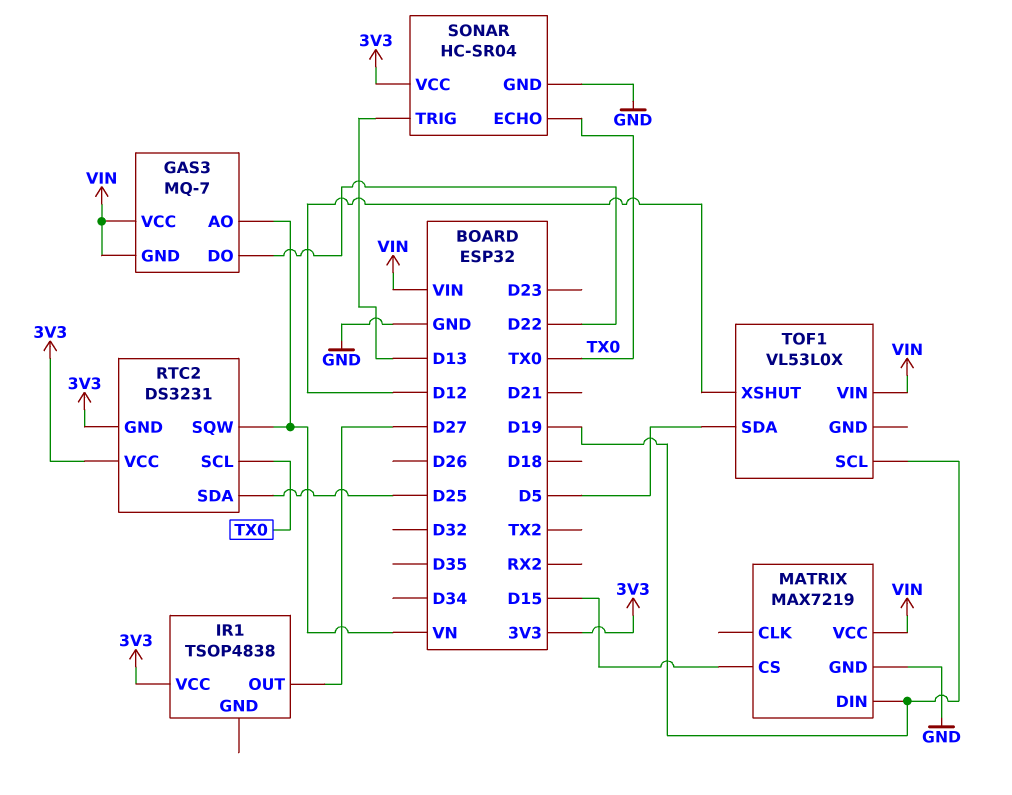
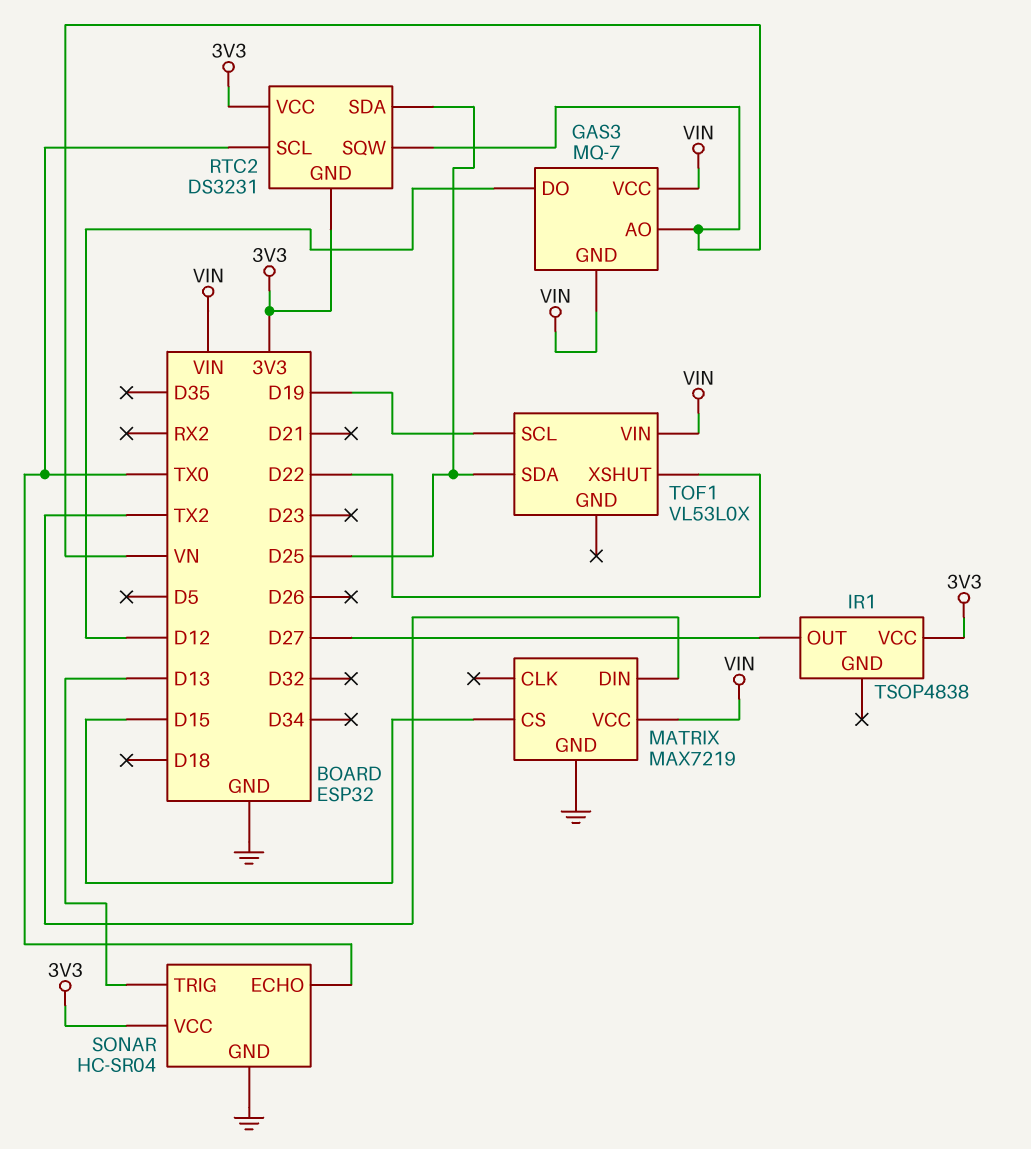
GAS3 pin DO: D22 -> D12
MATRIX pin DIN: D19 -> TX2
TOF1 pin SDA: D5 -> D25
TOF1 pin XSHUT: D12 -> D22

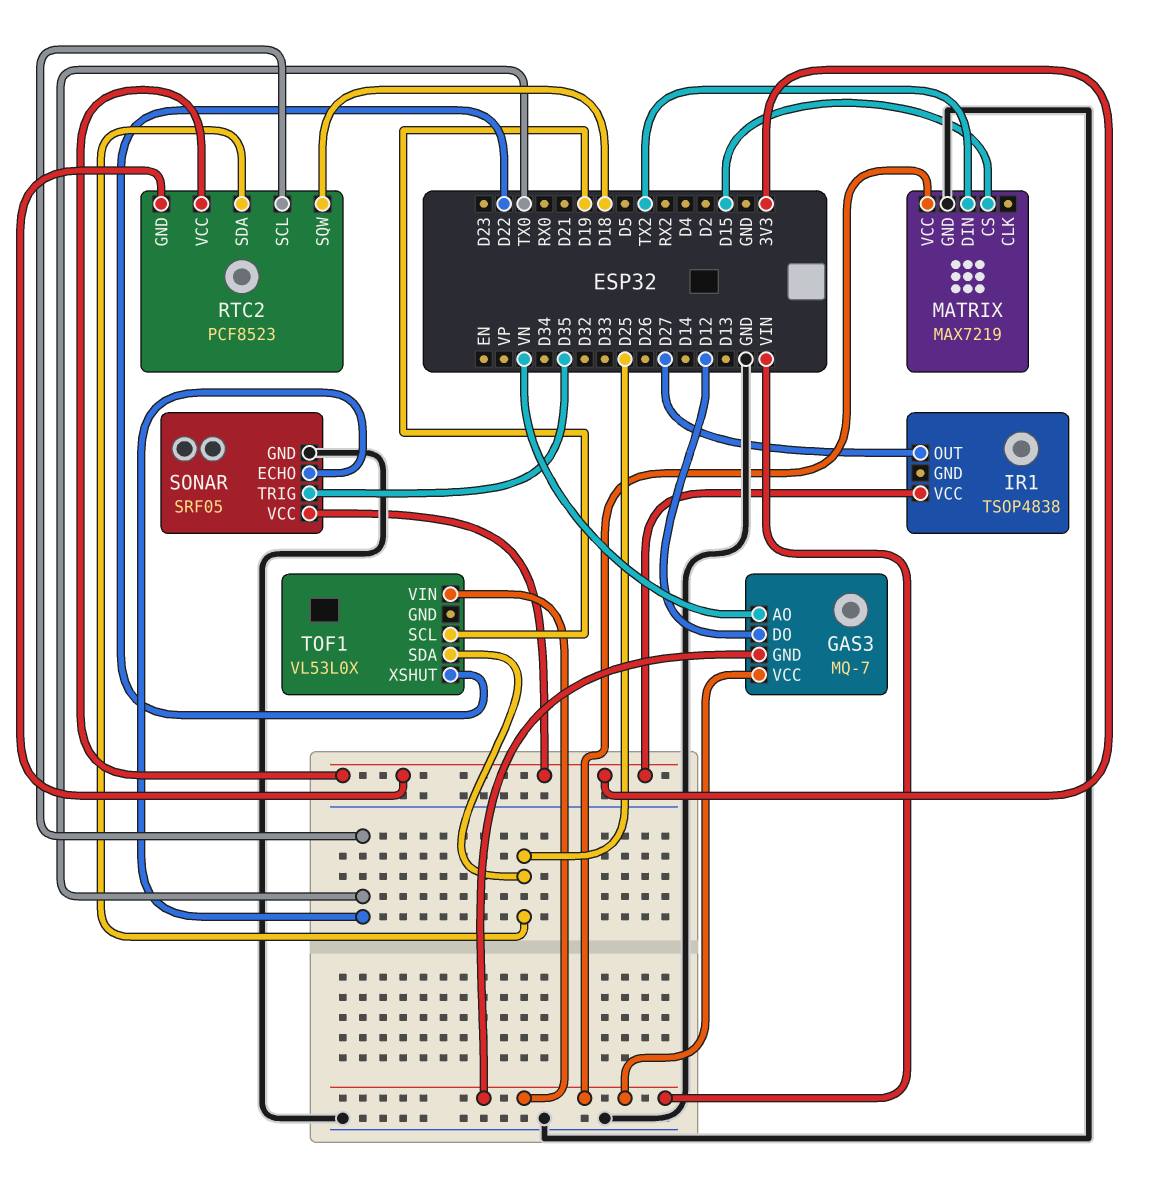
RTC2: DS3231 -> PCF8523
RTC2 pin SQW: VN -> D18
SONAR: HC-SR04 -> SRF05
SONAR pin TRIG: D13 -> D35

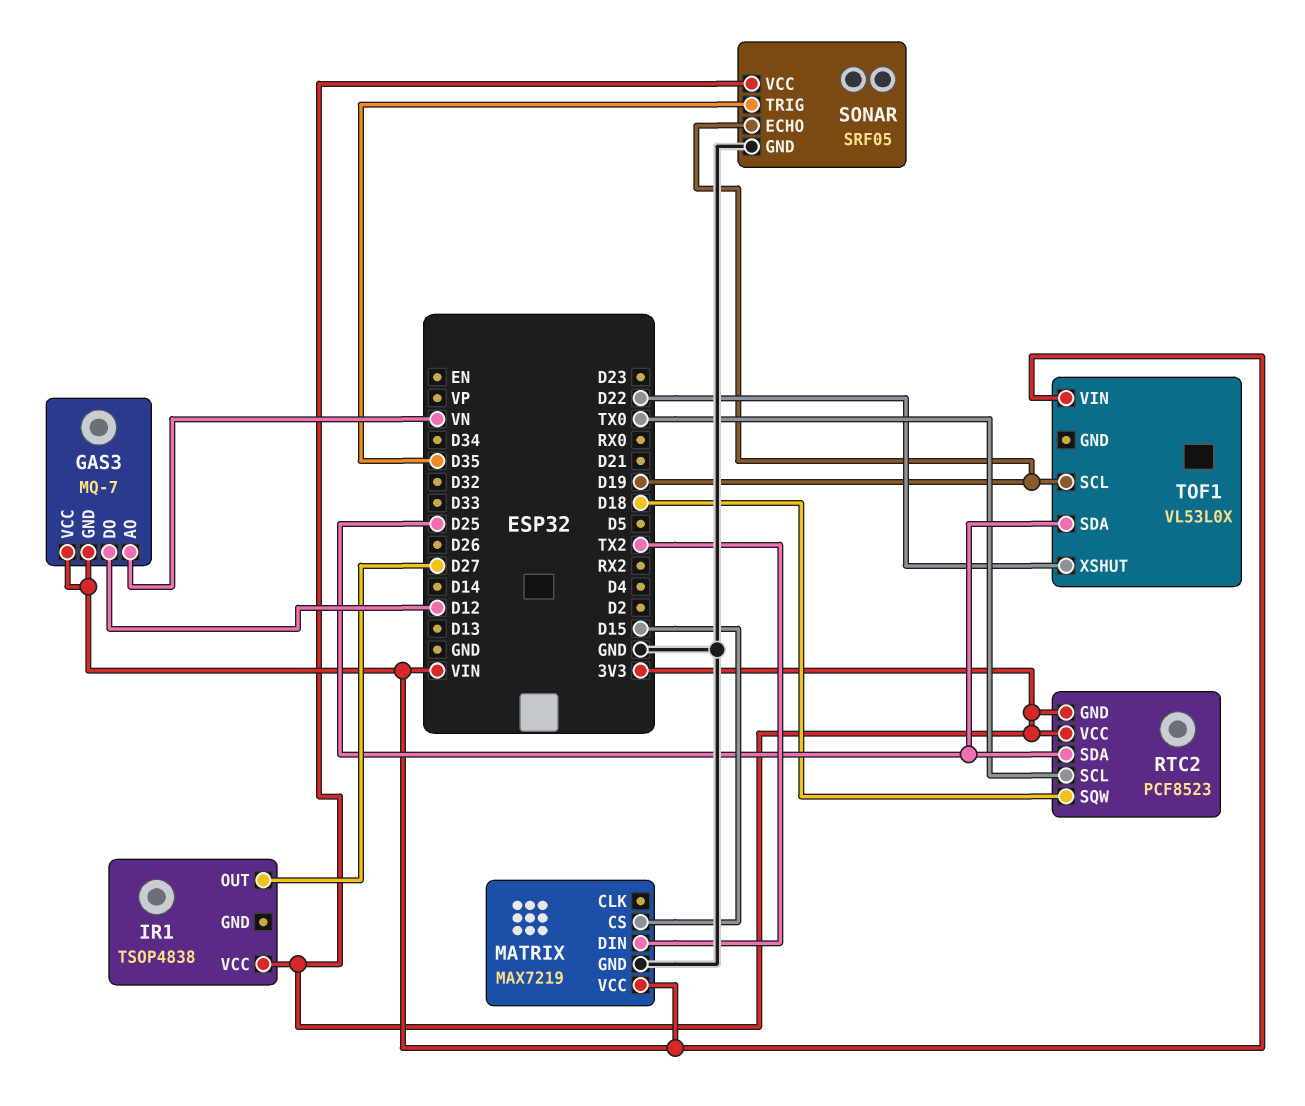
SONAR pin ECHO: TX0 -> D19

